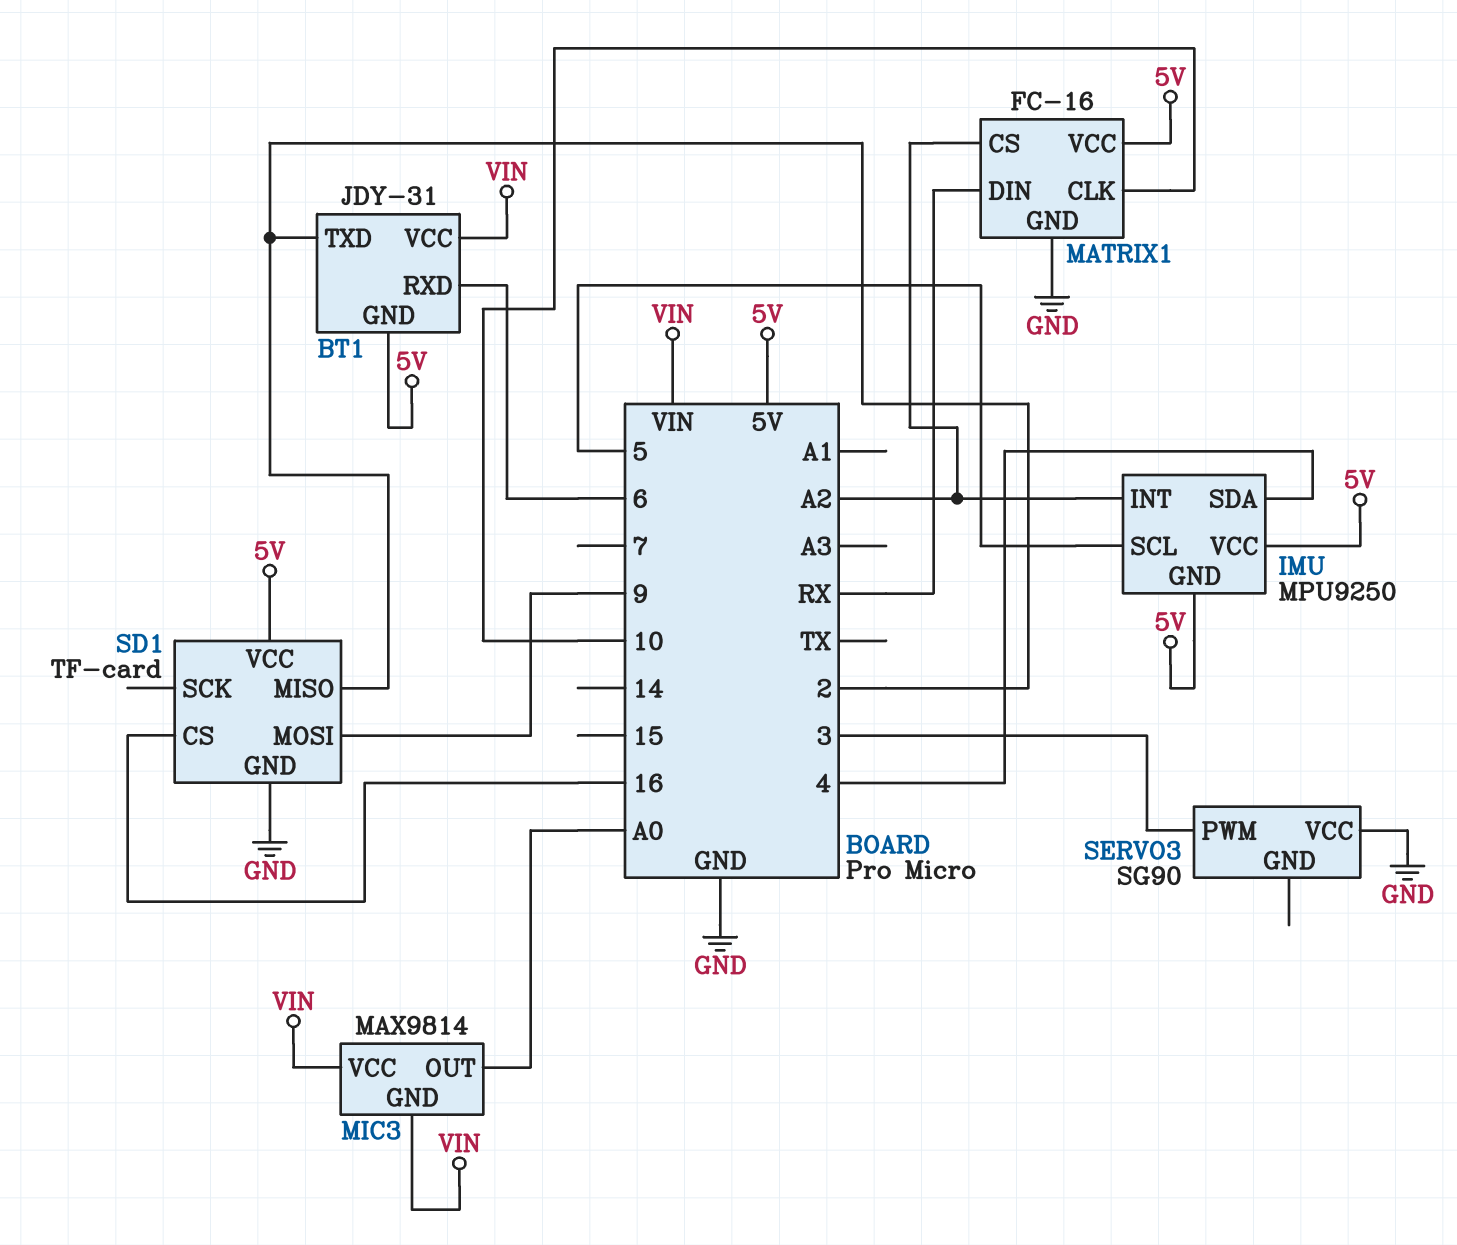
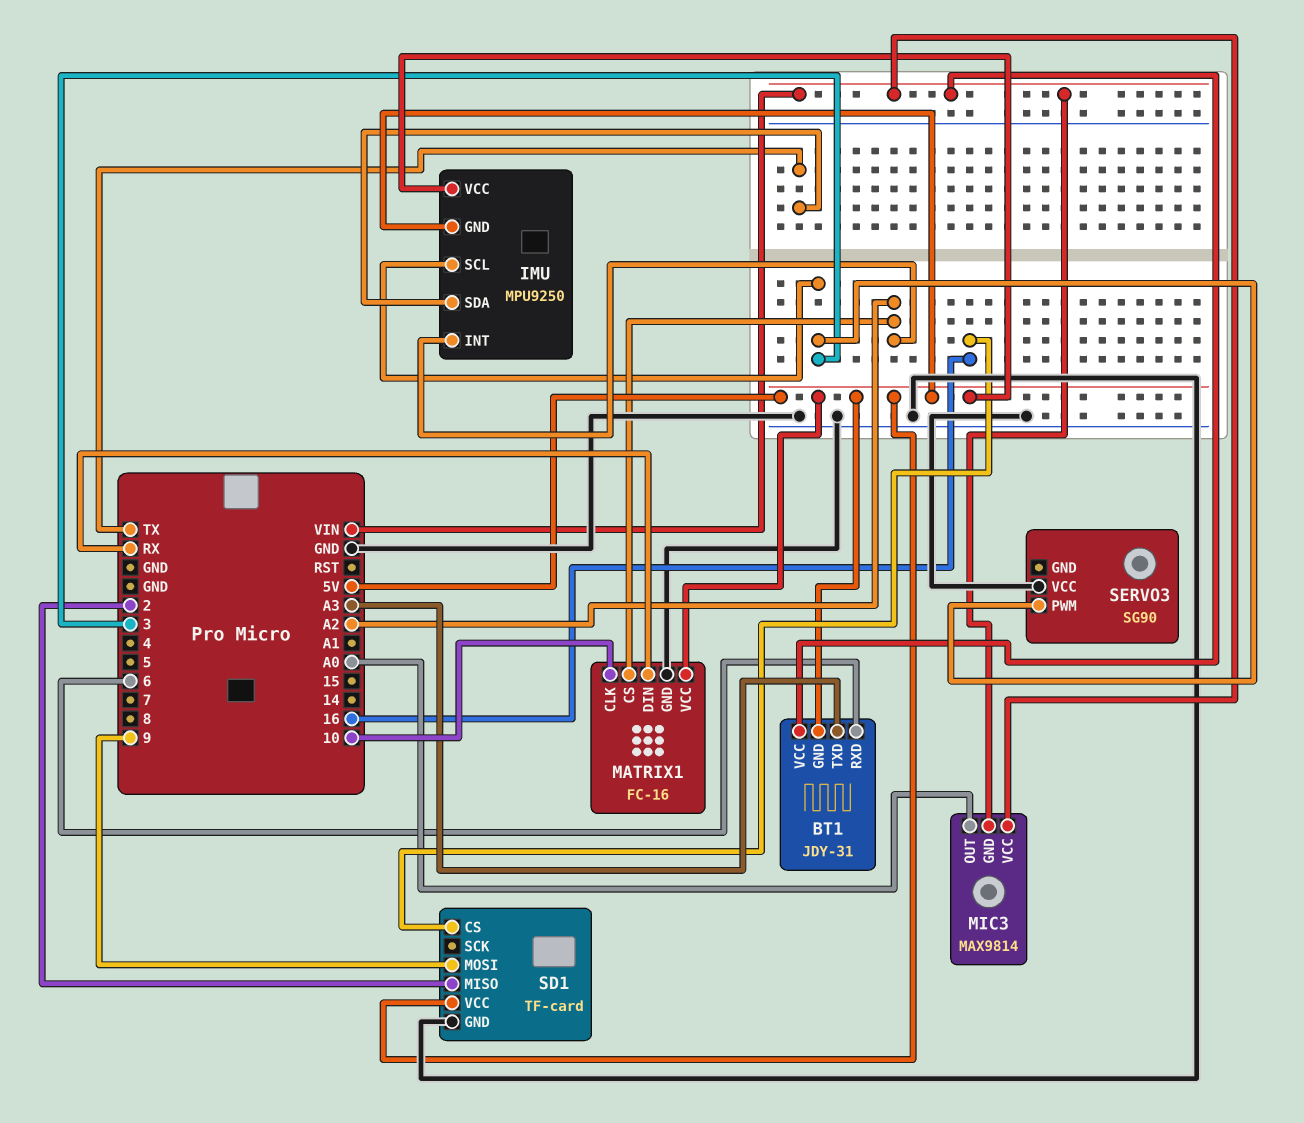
BT1 pin TXD: 2 -> A3
IMU pin SCL: 5 -> 3
IMU pin SDA: 4 -> TX

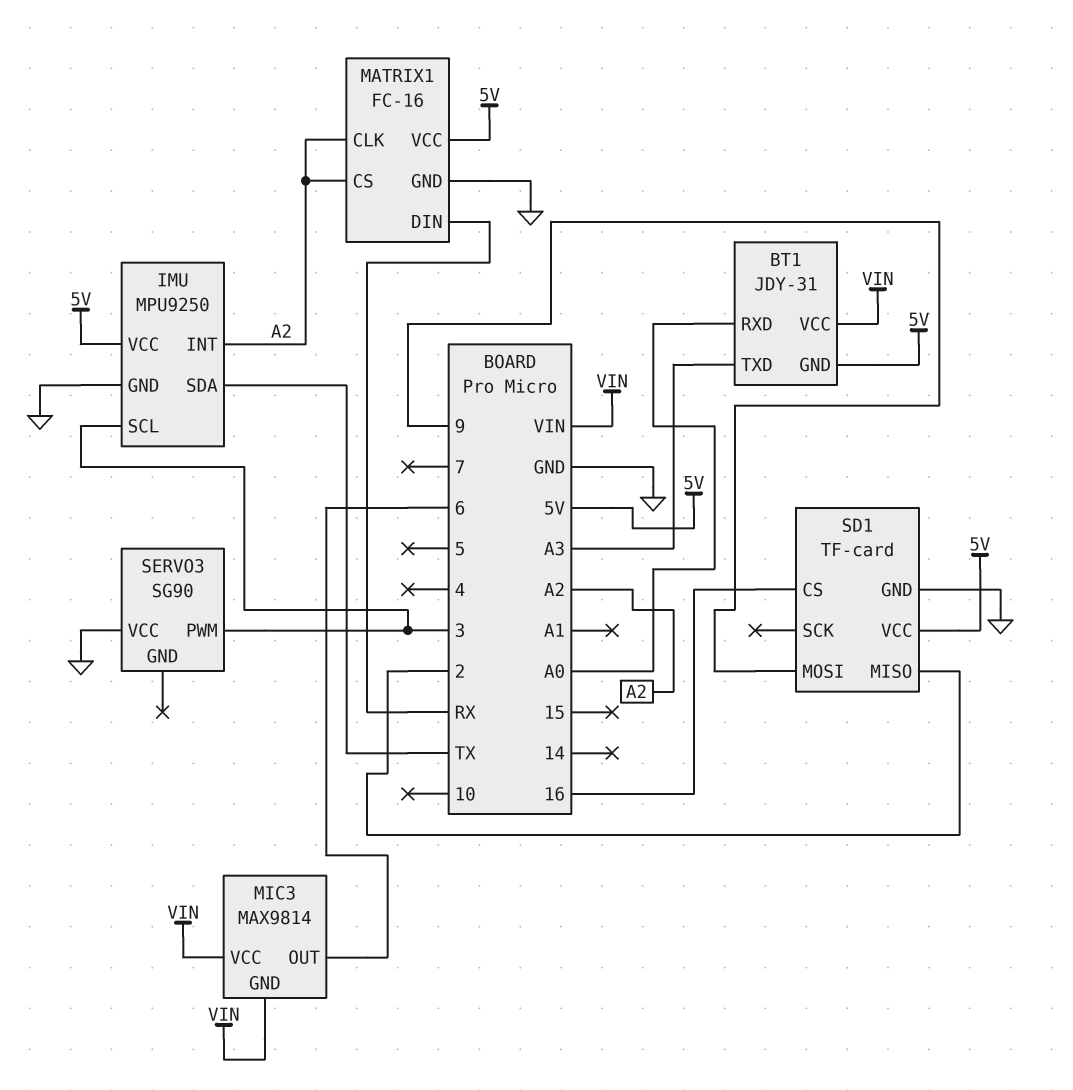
BT1 pin RXD: 6 -> A0
IMU pin GND: 5V -> GND
MATRIX1 pin CLK: 10 -> A2
MIC3 pin OUT: A0 -> 6

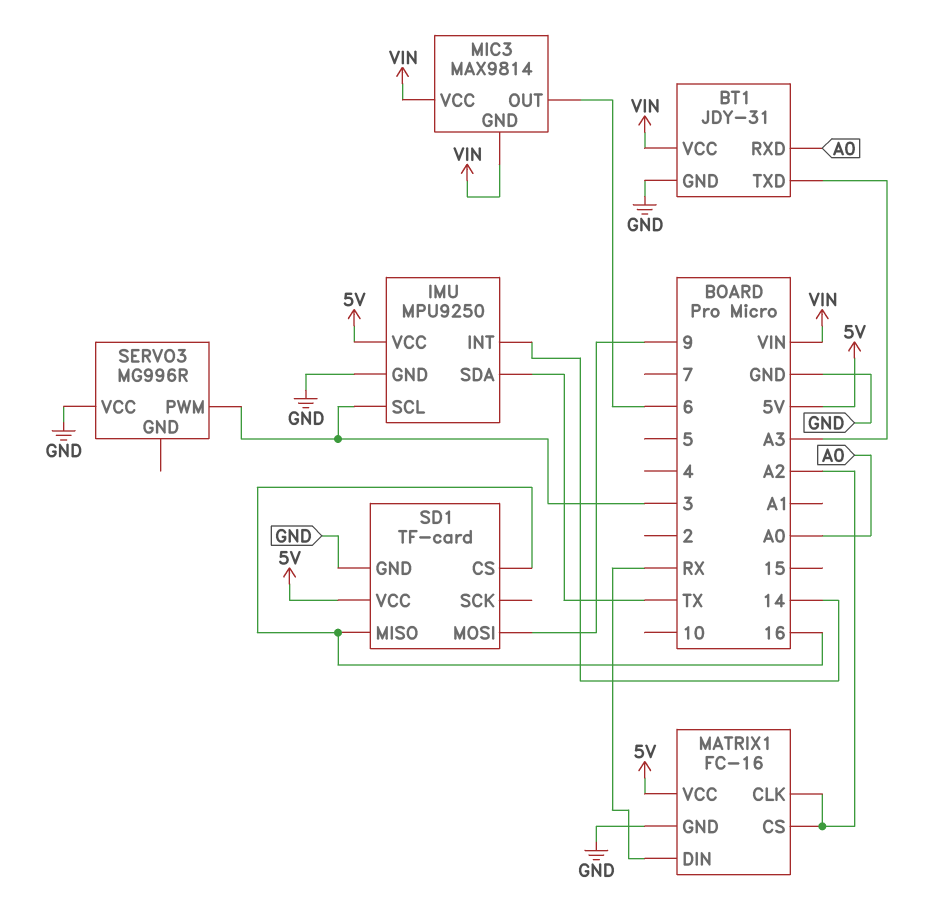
BT1 pin GND: 5V -> GND
IMU pin INT: A2 -> 14
SD1 pin MISO: 2 -> 16
SERVO3: SG90 -> MG996R

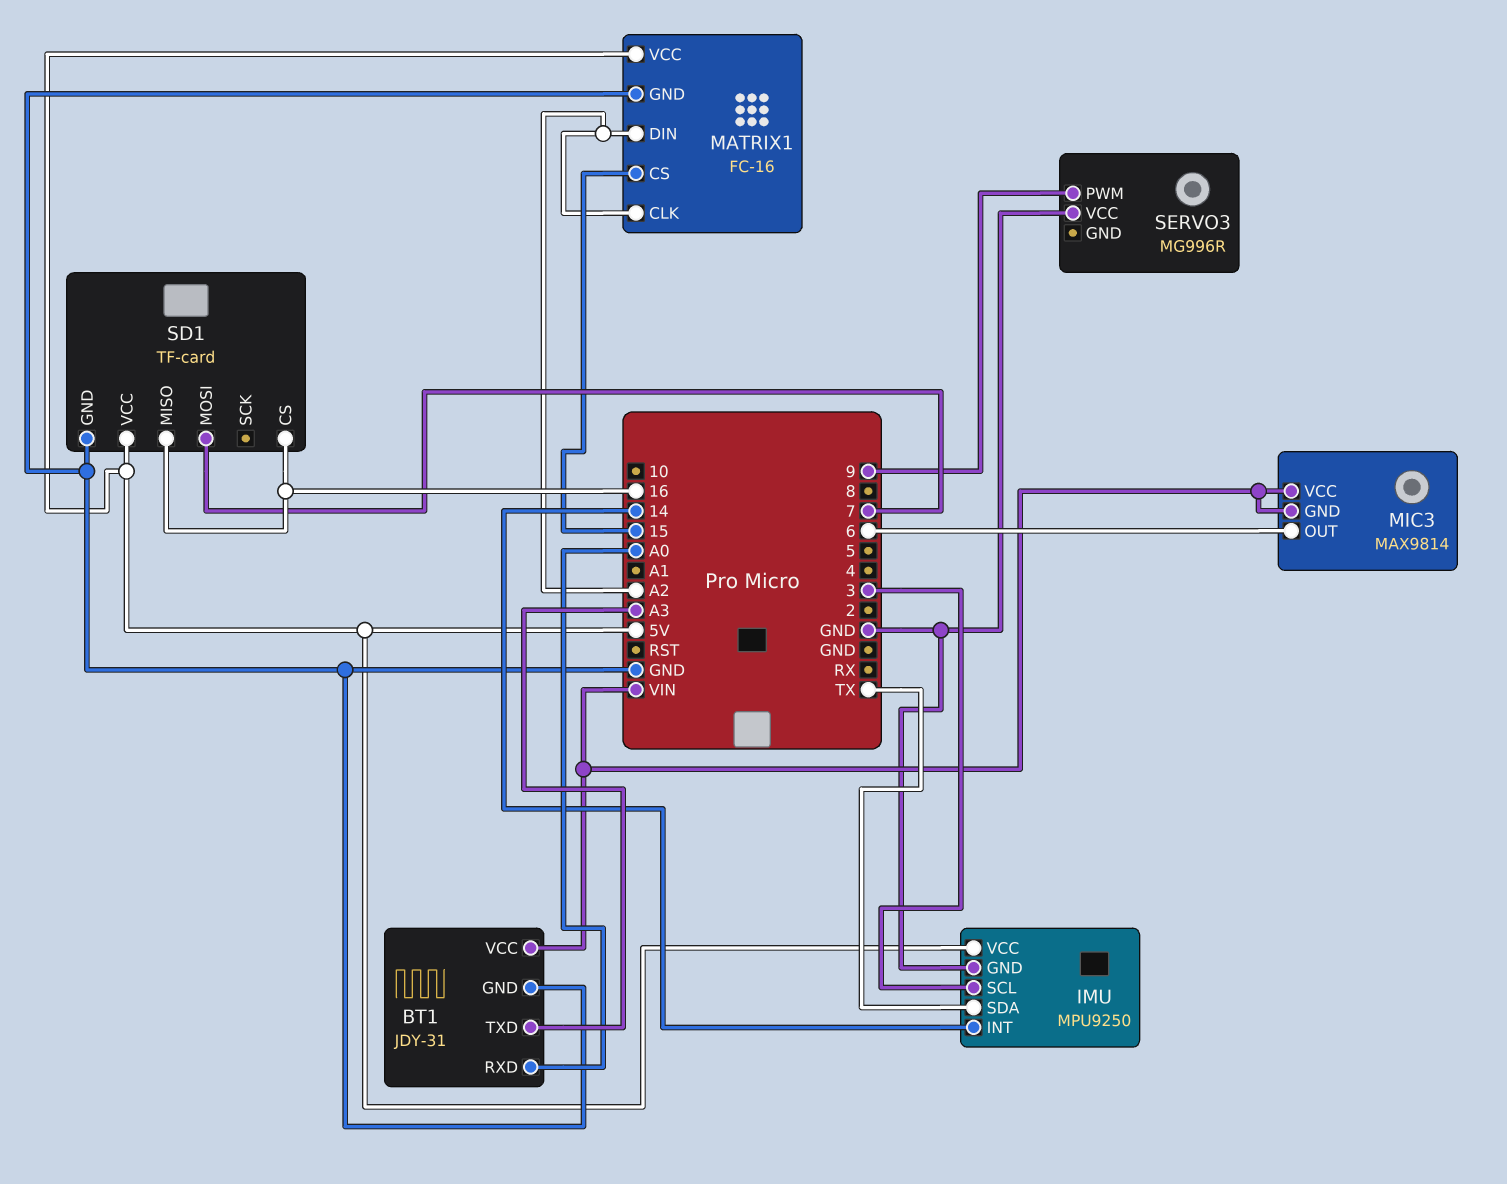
MATRIX1 pin CS: A2 -> 15
MATRIX1 pin DIN: RX -> A2
SD1 pin MOSI: 9 -> 7
SERVO3 pin PWM: 3 -> 9

